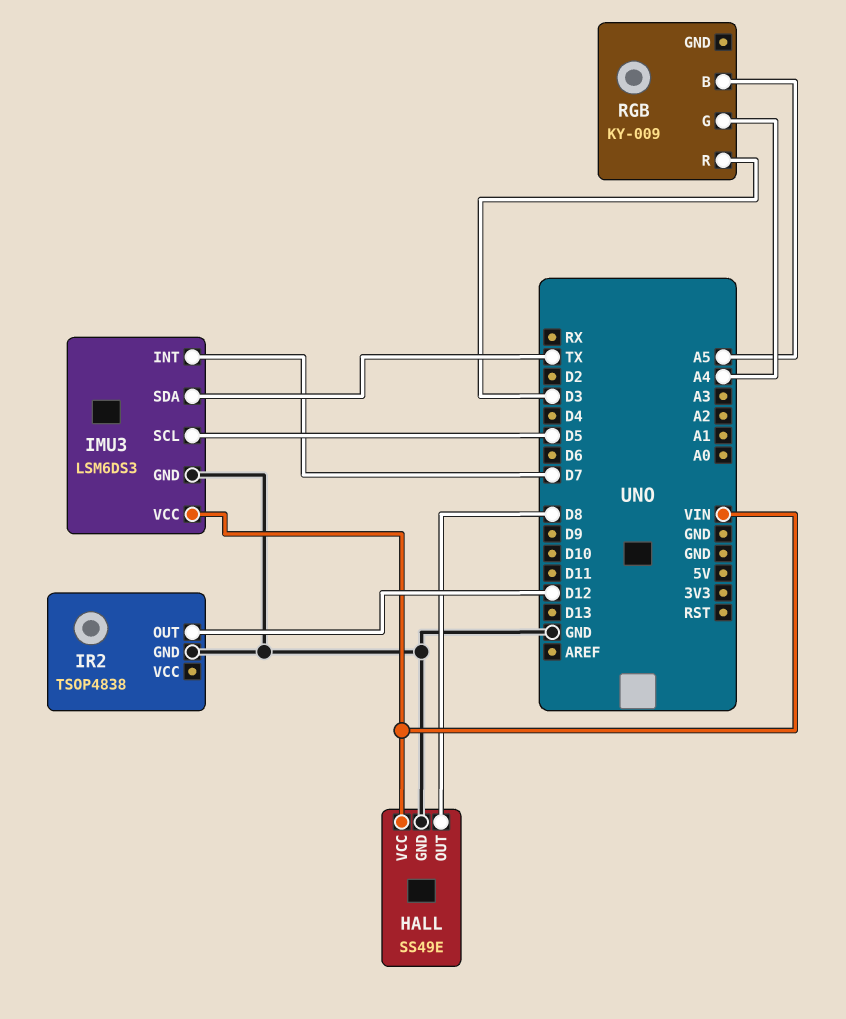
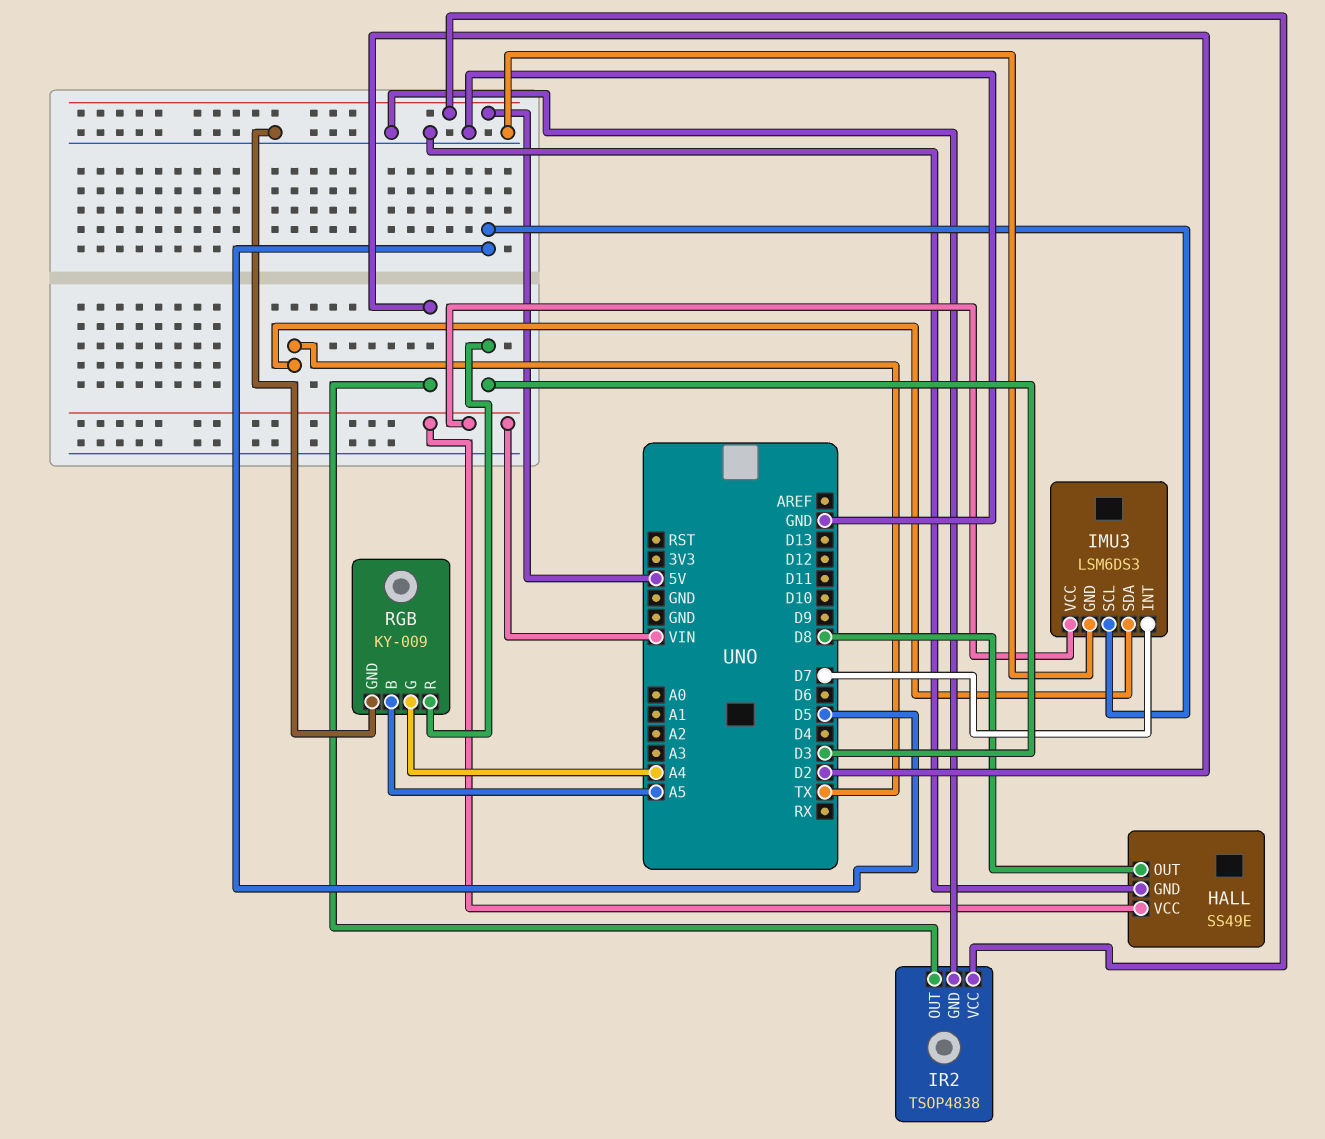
IR2 pin OUT: D12 -> D2
IR2 pin VCC: none -> 5V
RGB pin GND: none -> GND

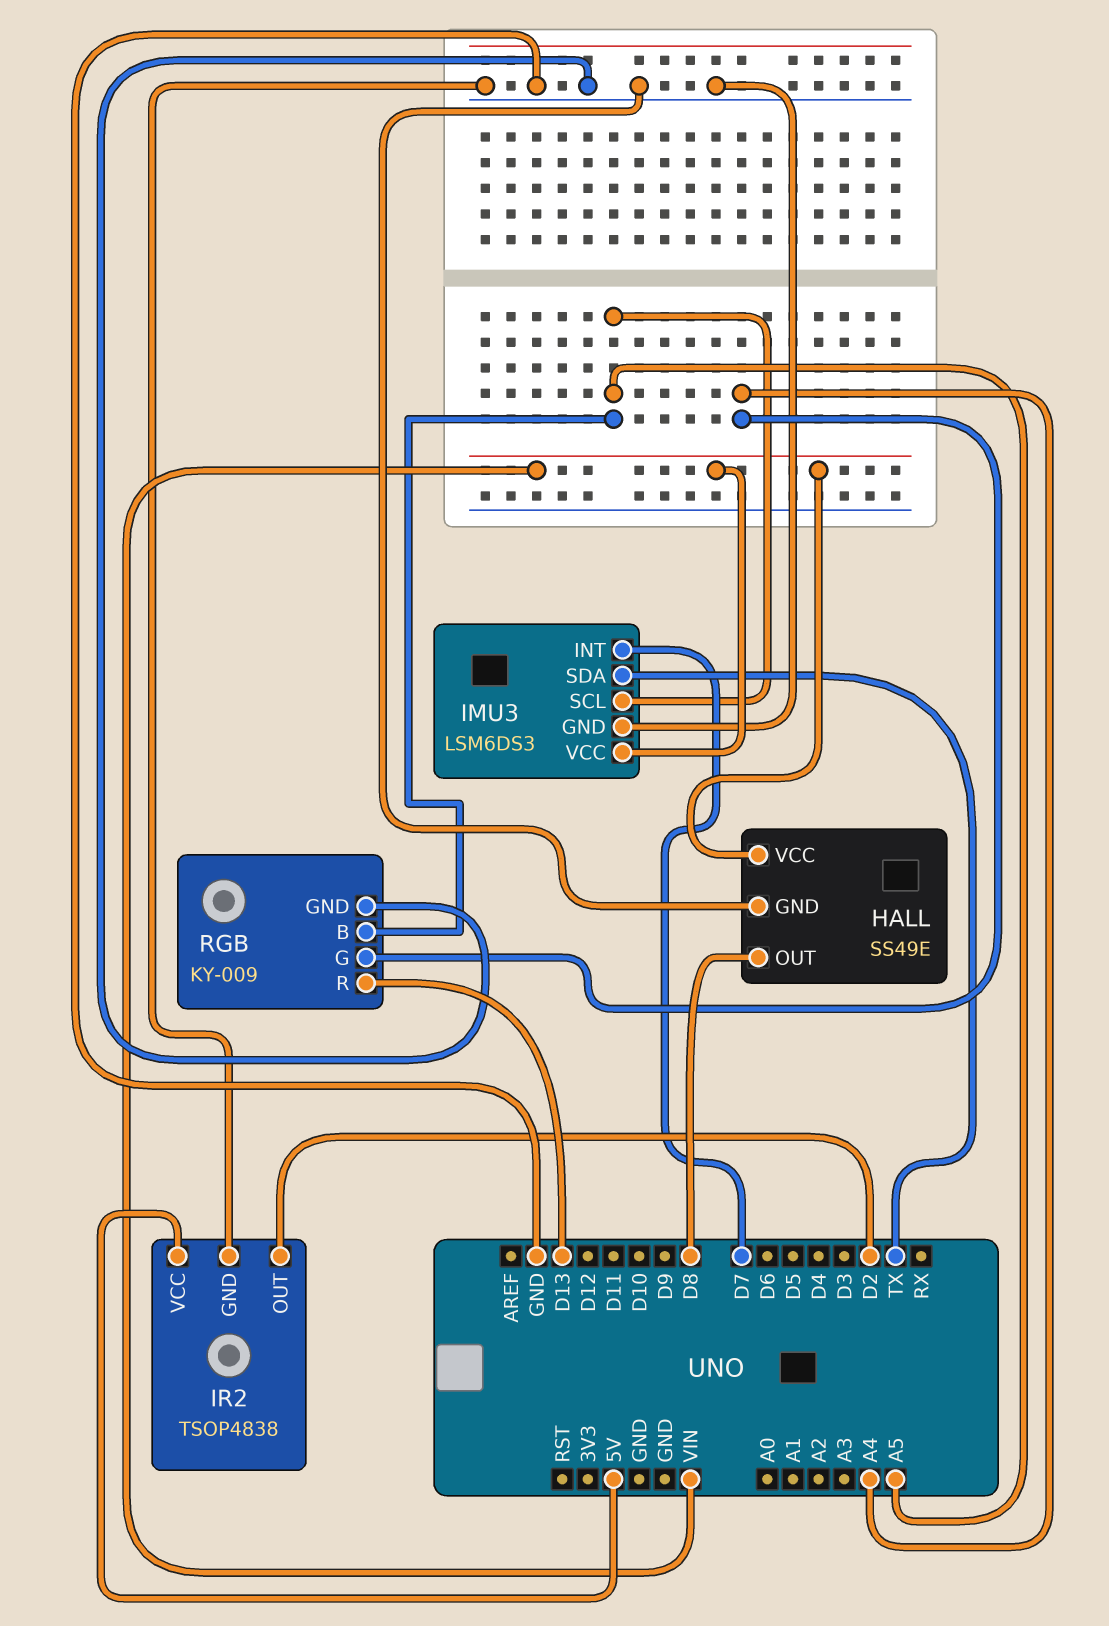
IMU3 pin SCL: D5 -> A5
RGB pin R: D3 -> D13

